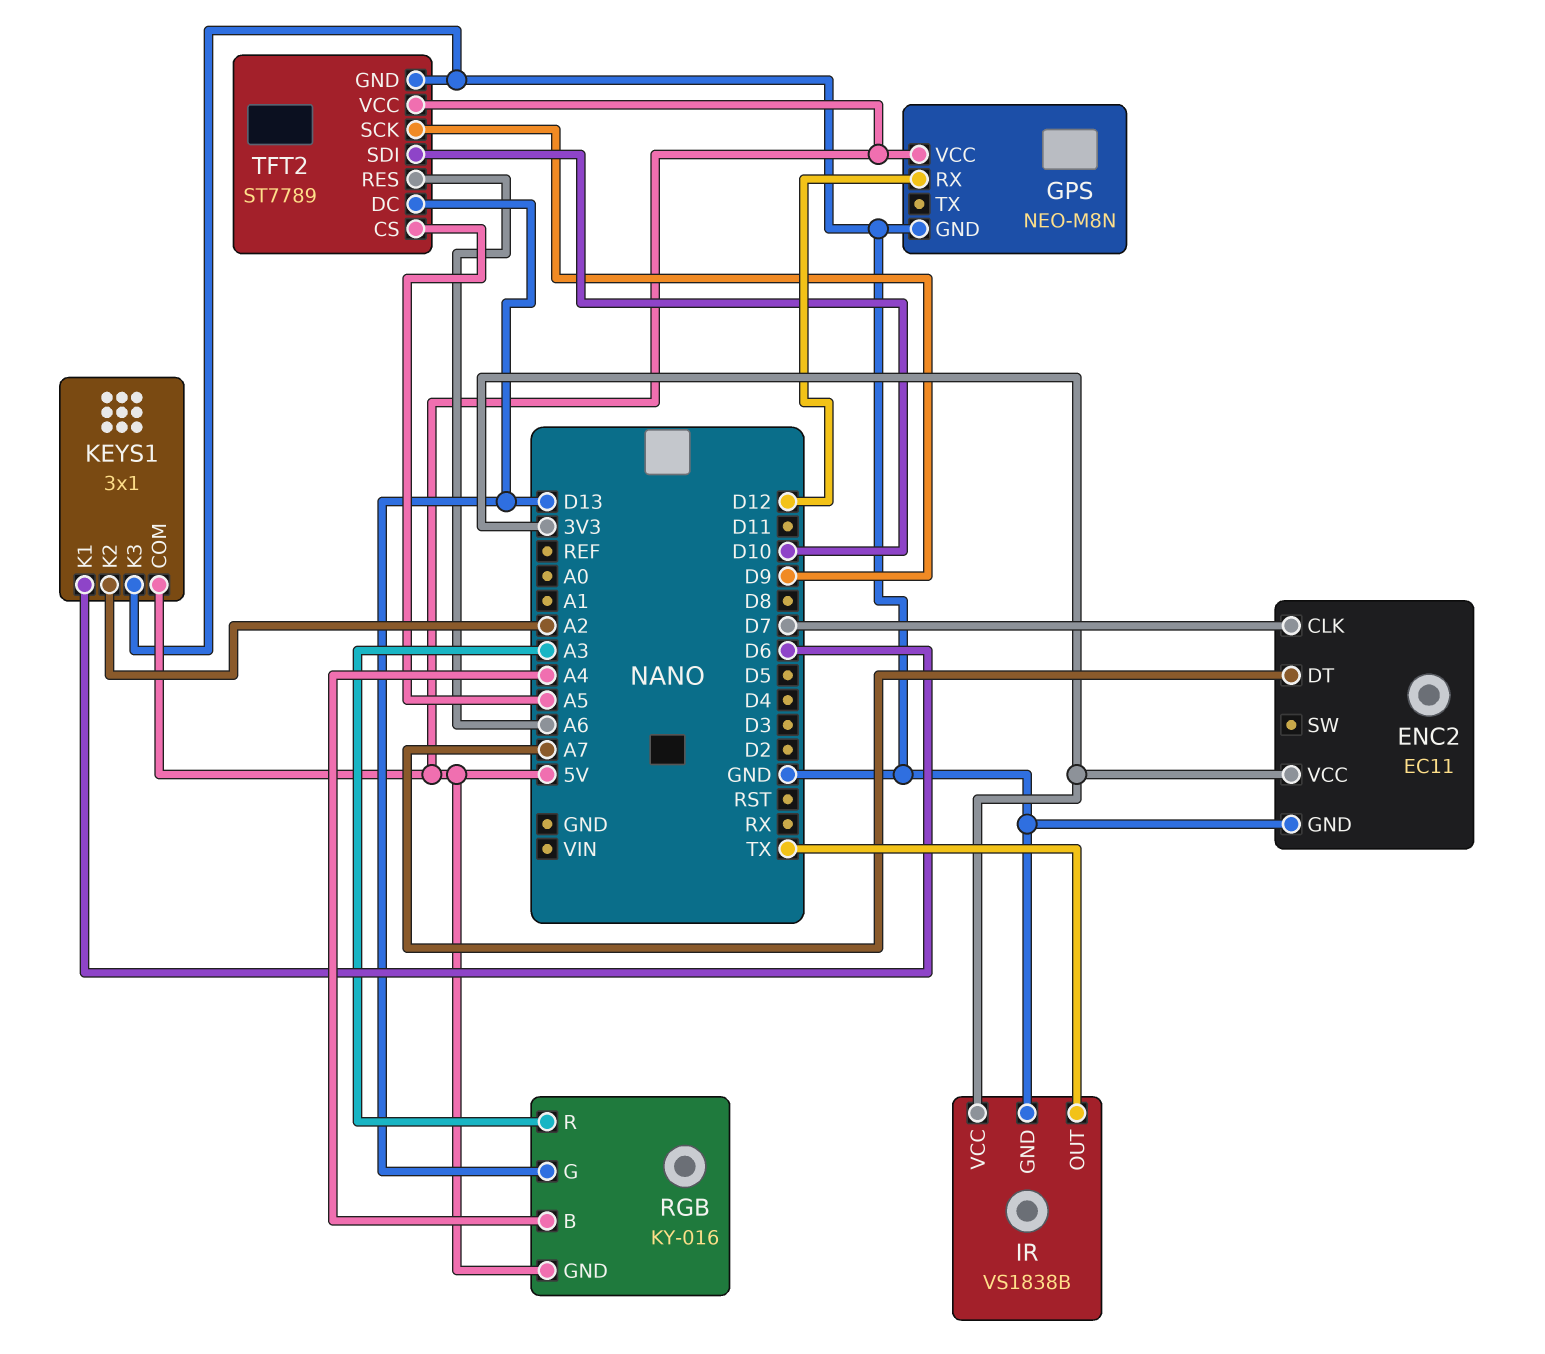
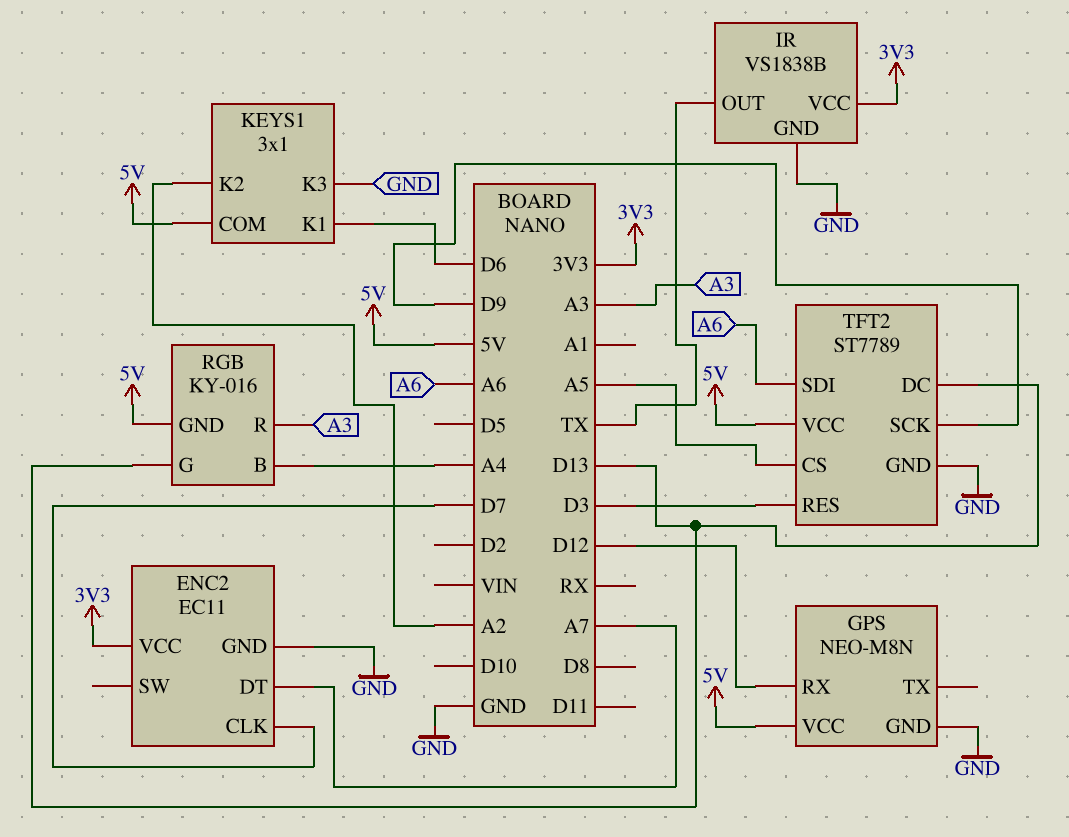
TFT2 pin RES: A6 -> D3
TFT2 pin SDI: D10 -> A6

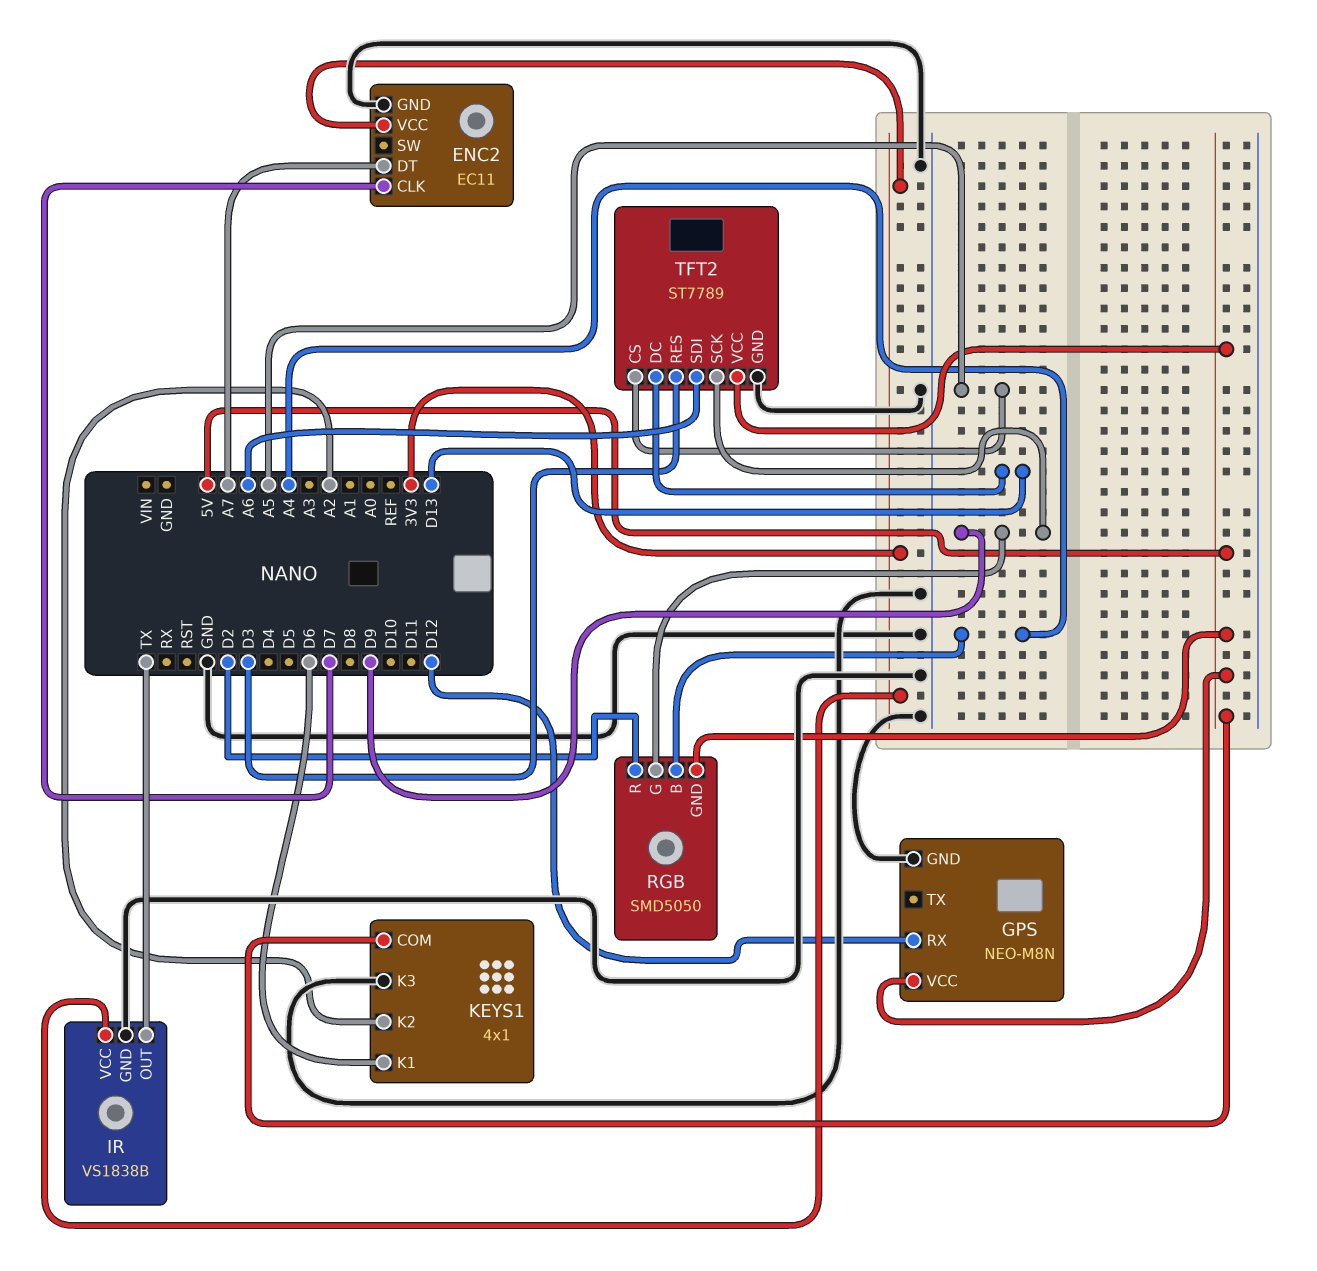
KEYS1: 3x1 -> 4x1
RGB: KY-016 -> SMD5050
RGB pin G: D13 -> D9
RGB pin R: A3 -> D2

